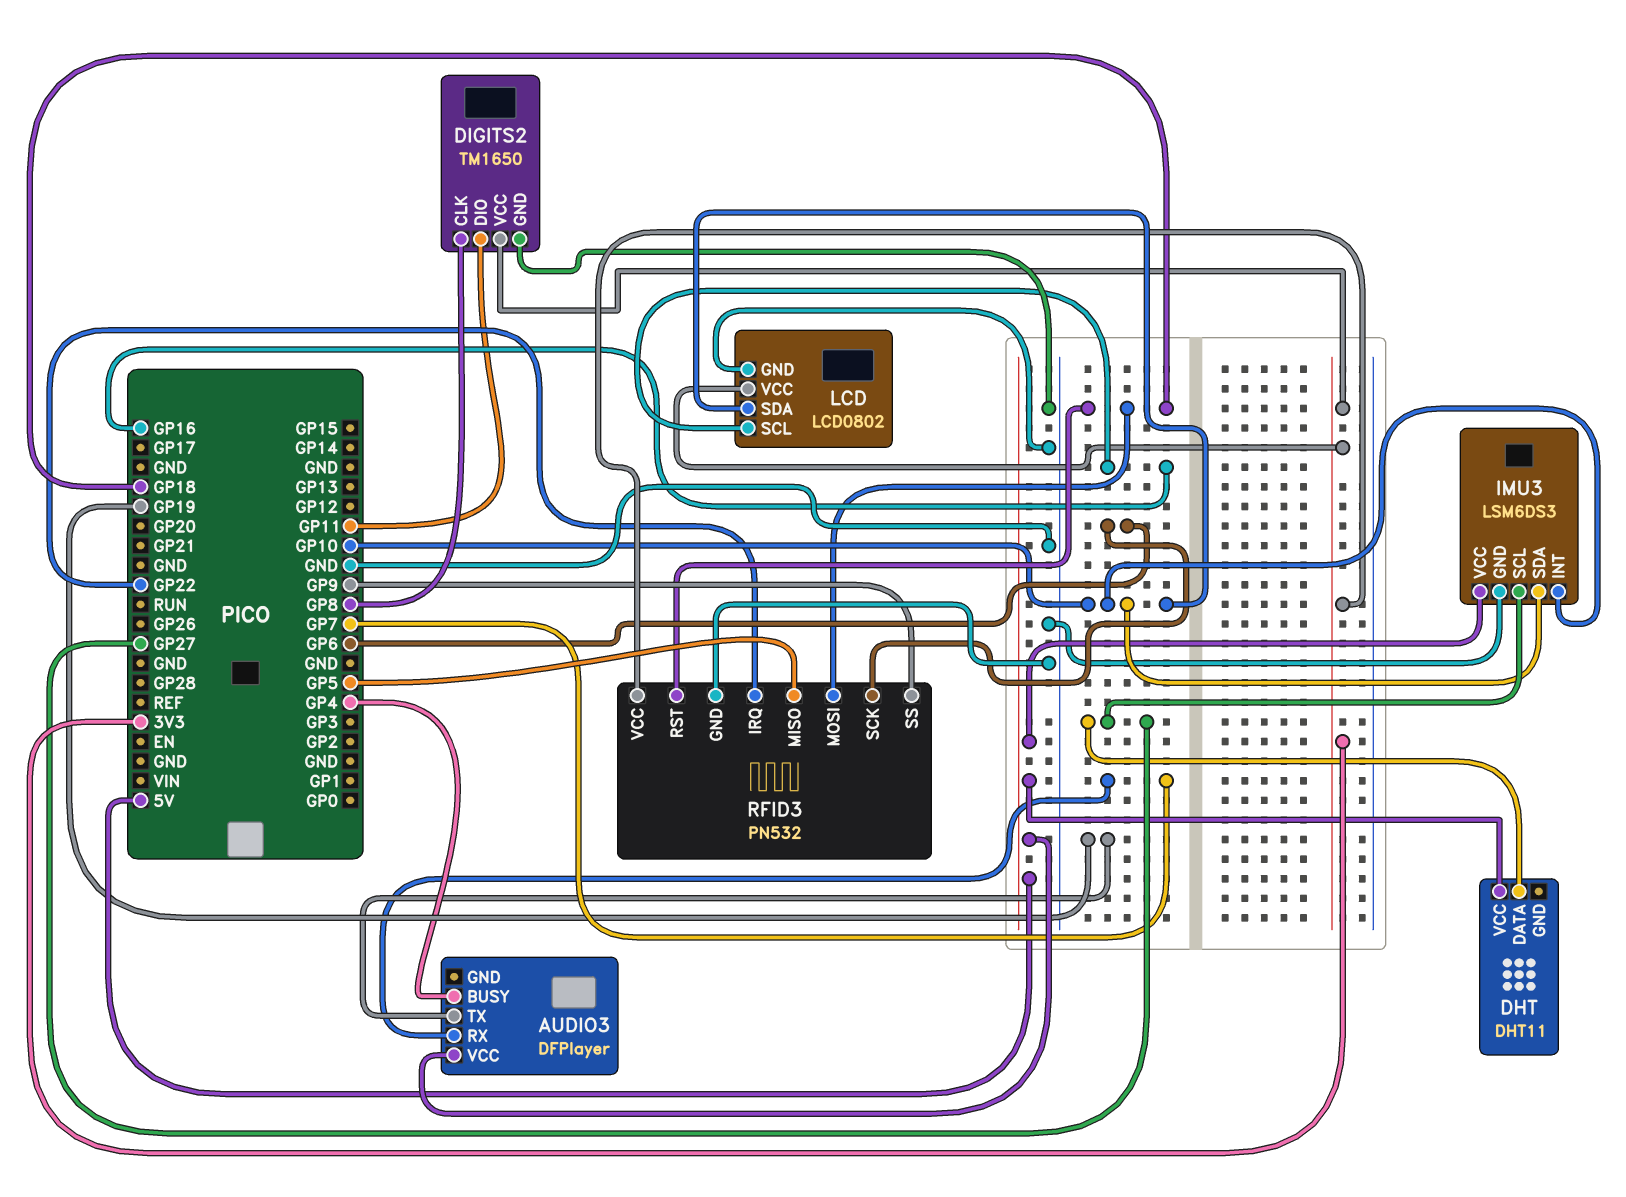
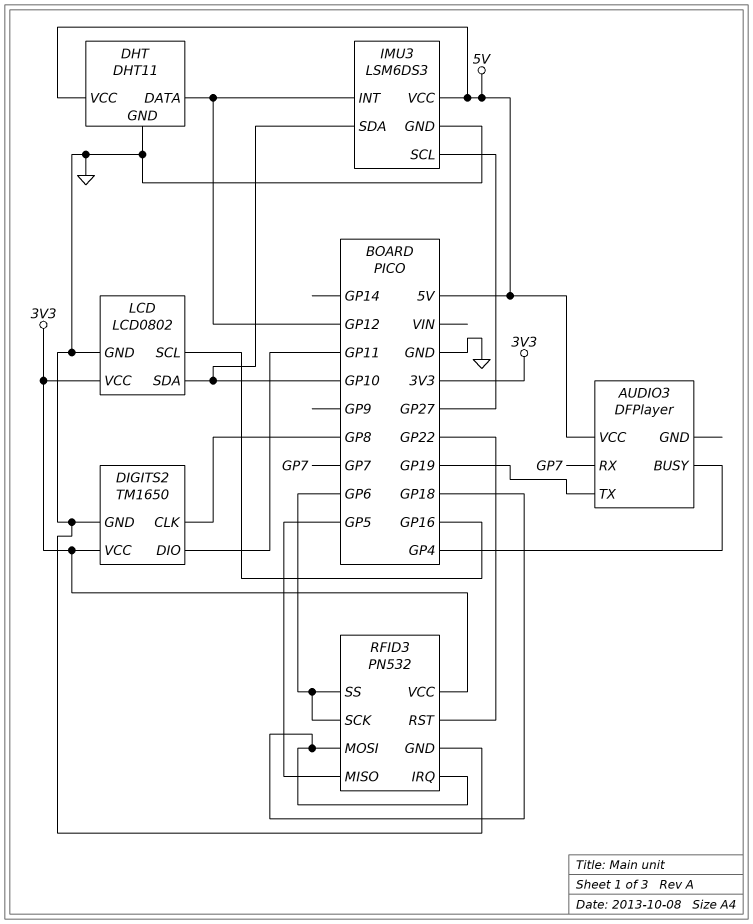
DHT pin DATA: GP27 -> GP12
DHT pin GND: none -> GND
IMU3 pin INT: GP10 -> GP12
RFID3 pin IRQ: GP22 -> GP18
RFID3 pin RST: GP18 -> GP22
RFID3 pin SS: GP9 -> GP6

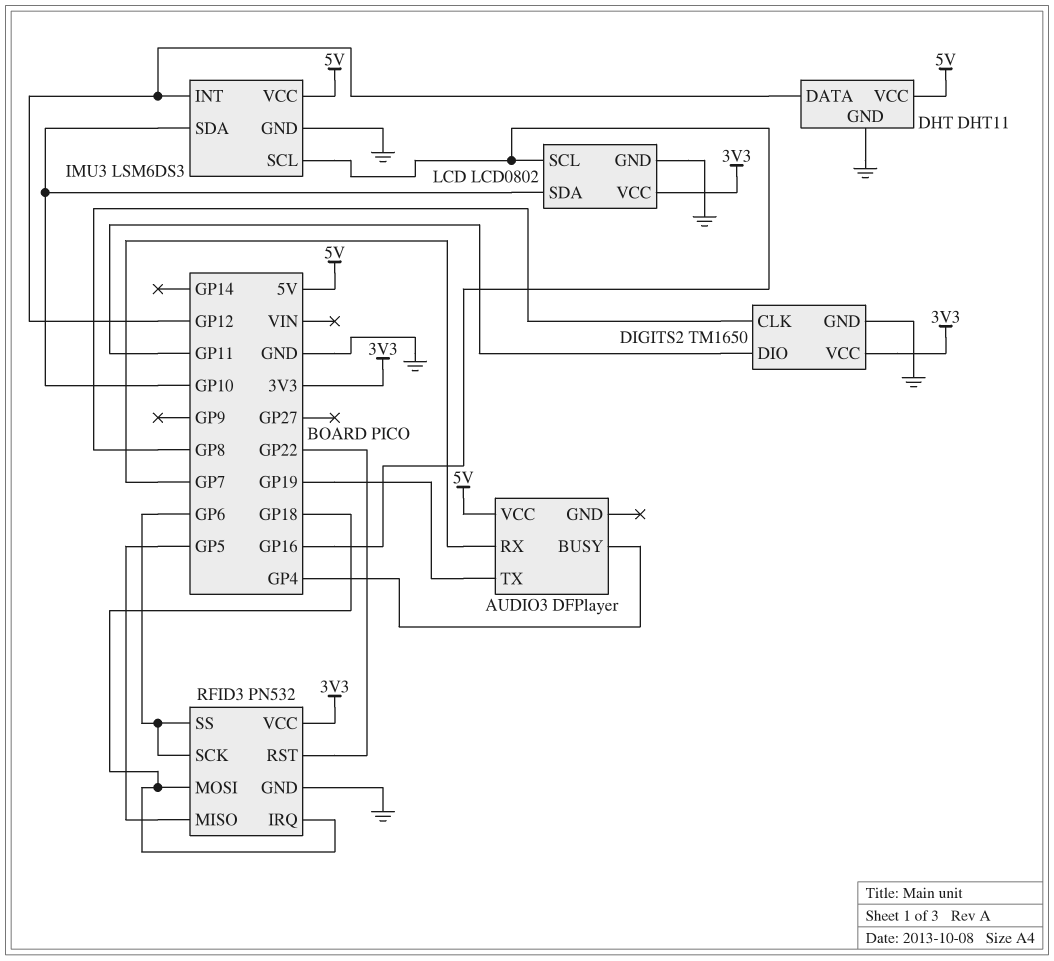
IMU3 pin SCL: GP27 -> GP16

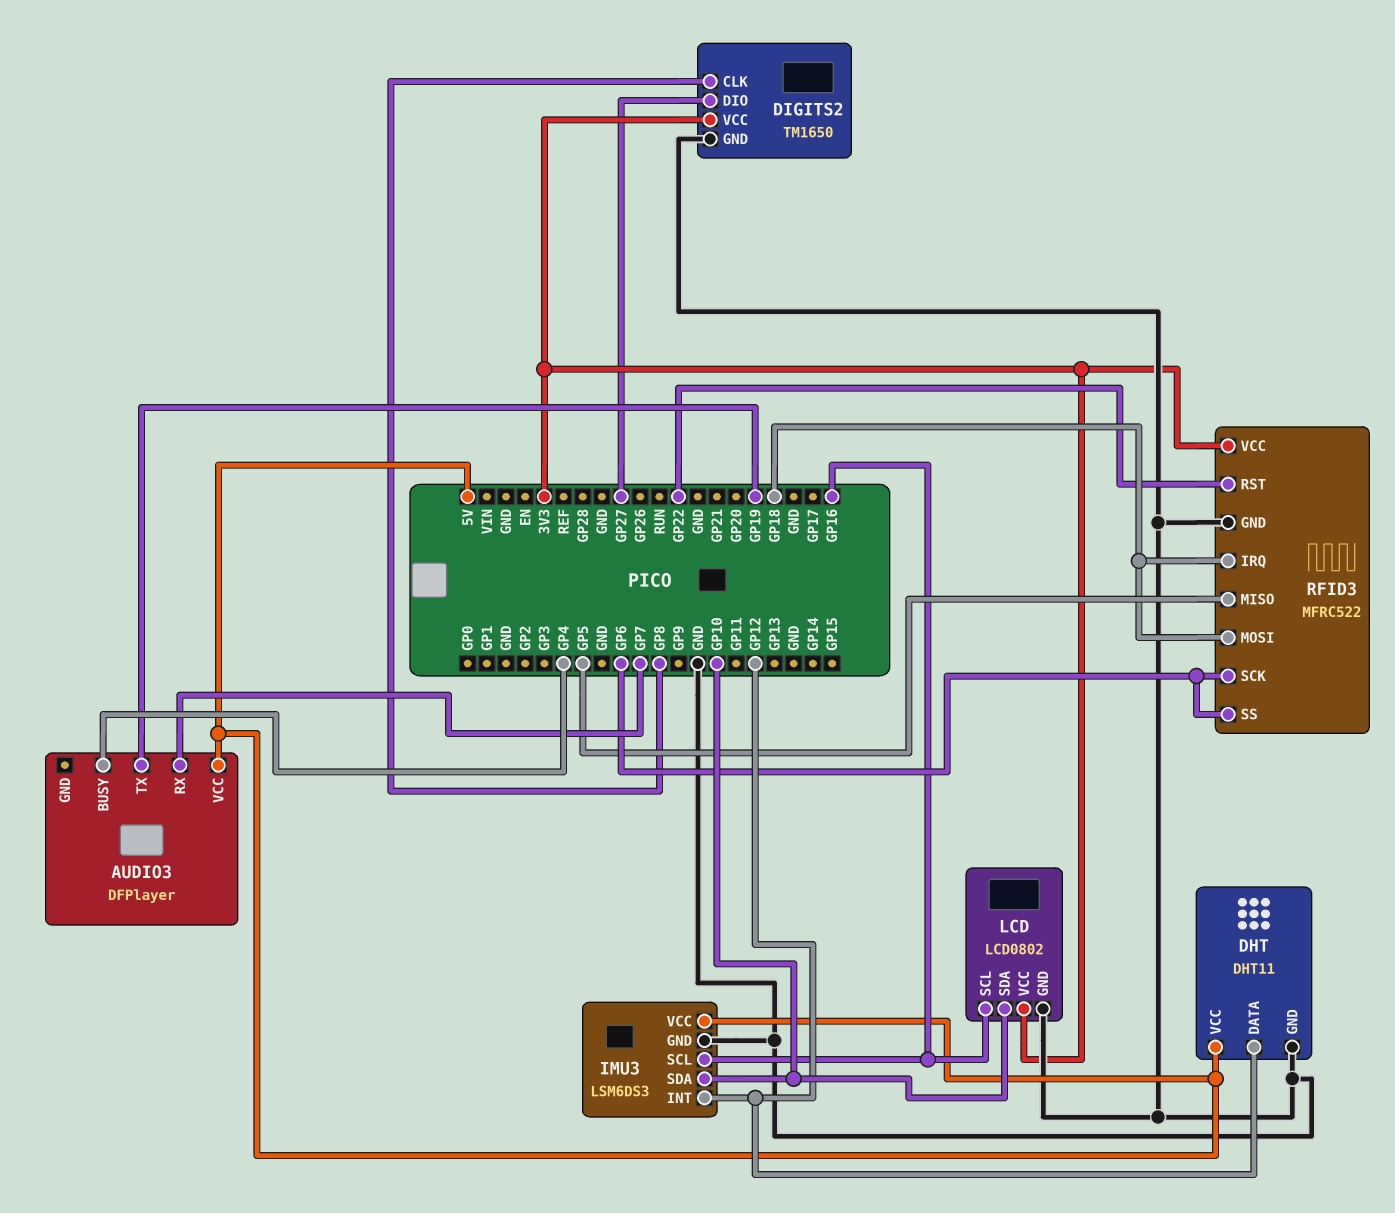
DIGITS2 pin DIO: GP11 -> GP27
RFID3: PN532 -> MFRC522

